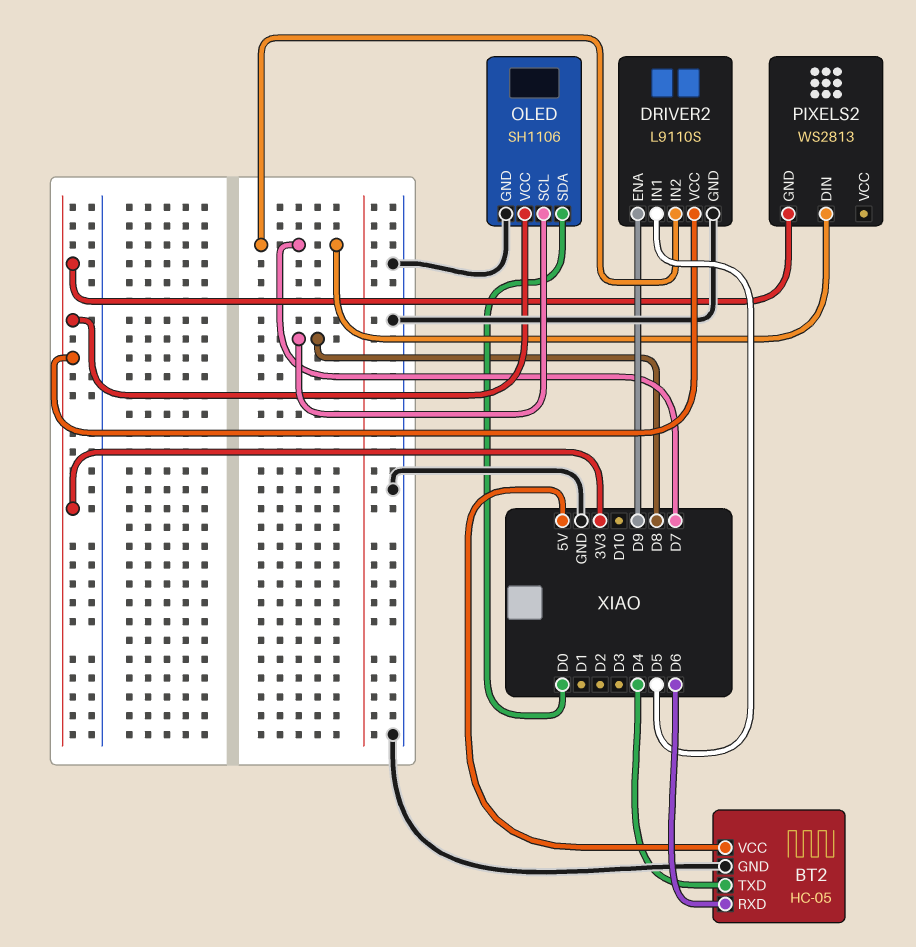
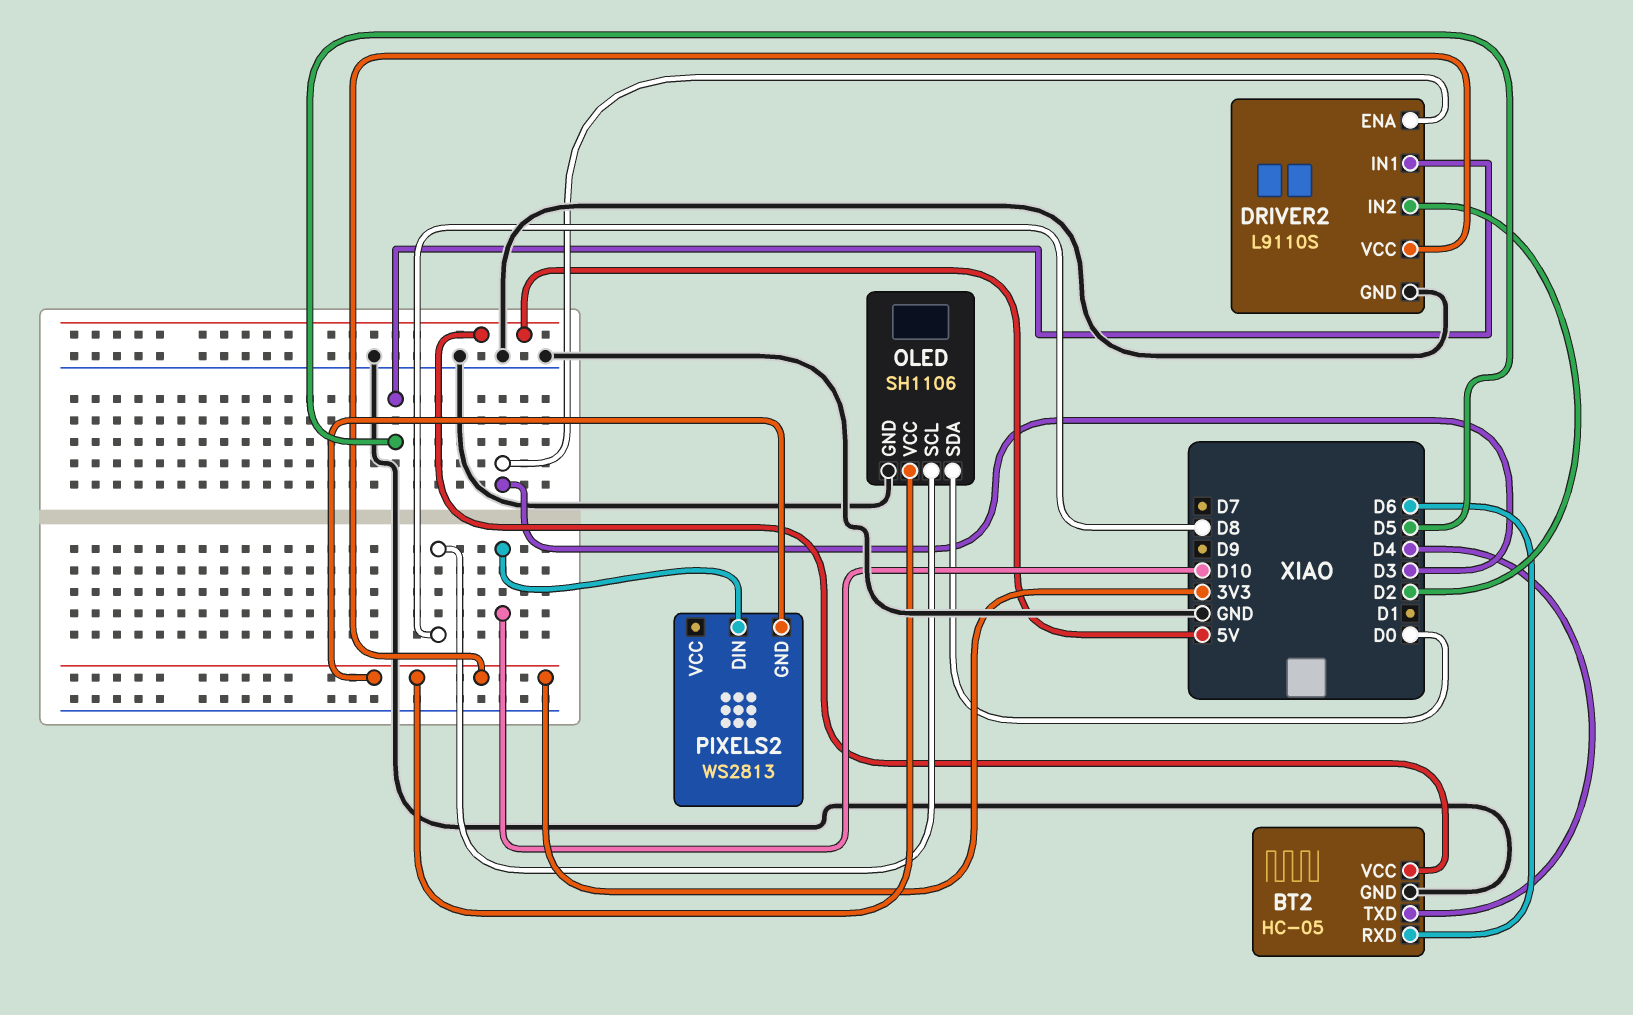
DRIVER2 pin ENA: D9 -> D3
DRIVER2 pin IN2: D7 -> D2
PIXELS2 pin DIN: D7 -> D10

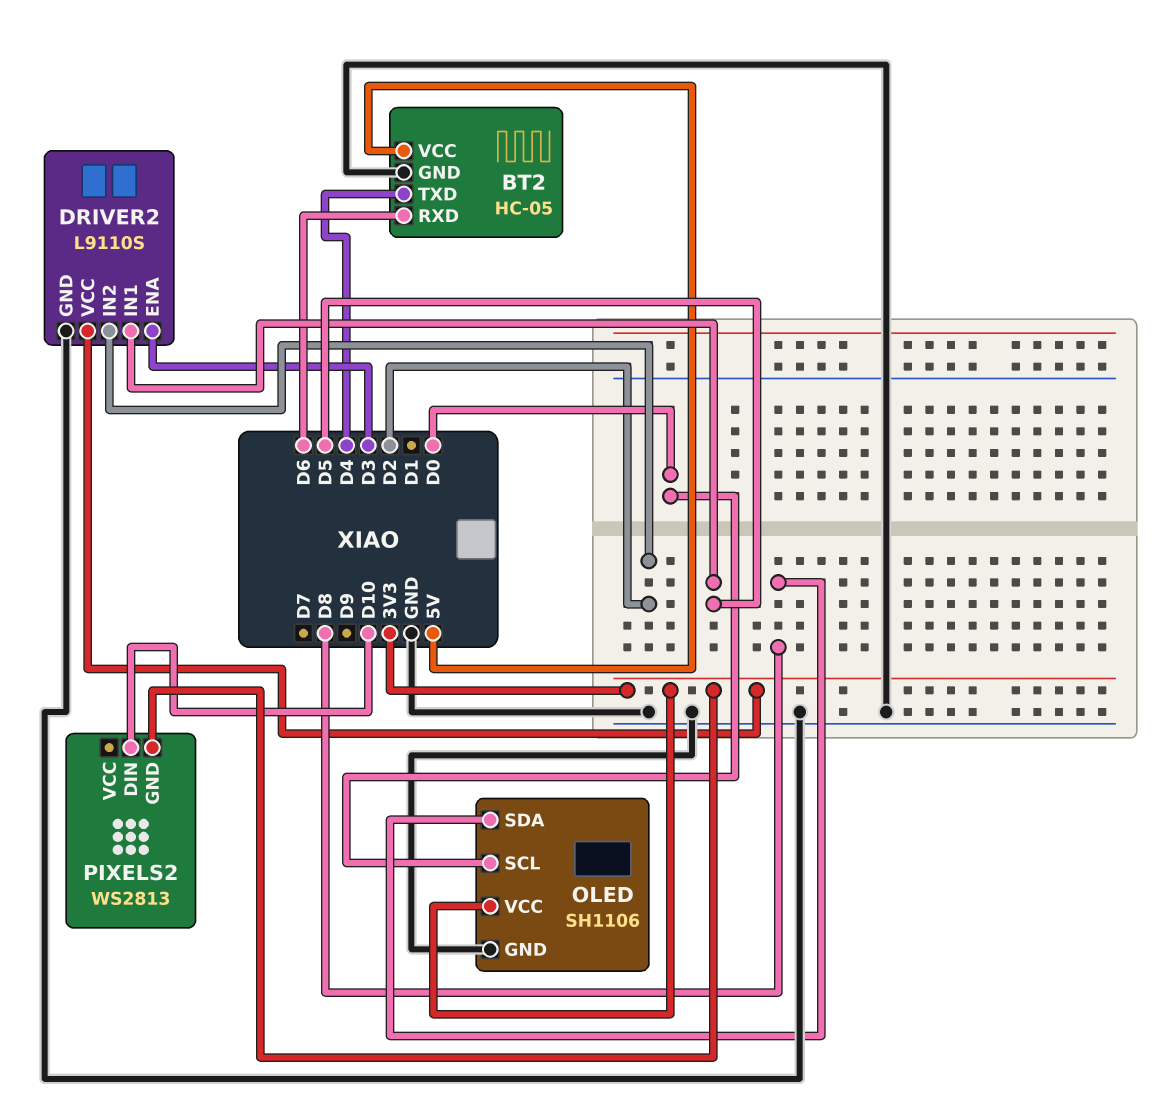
OLED pin SCL: D8 -> D0
OLED pin SDA: D0 -> D8

